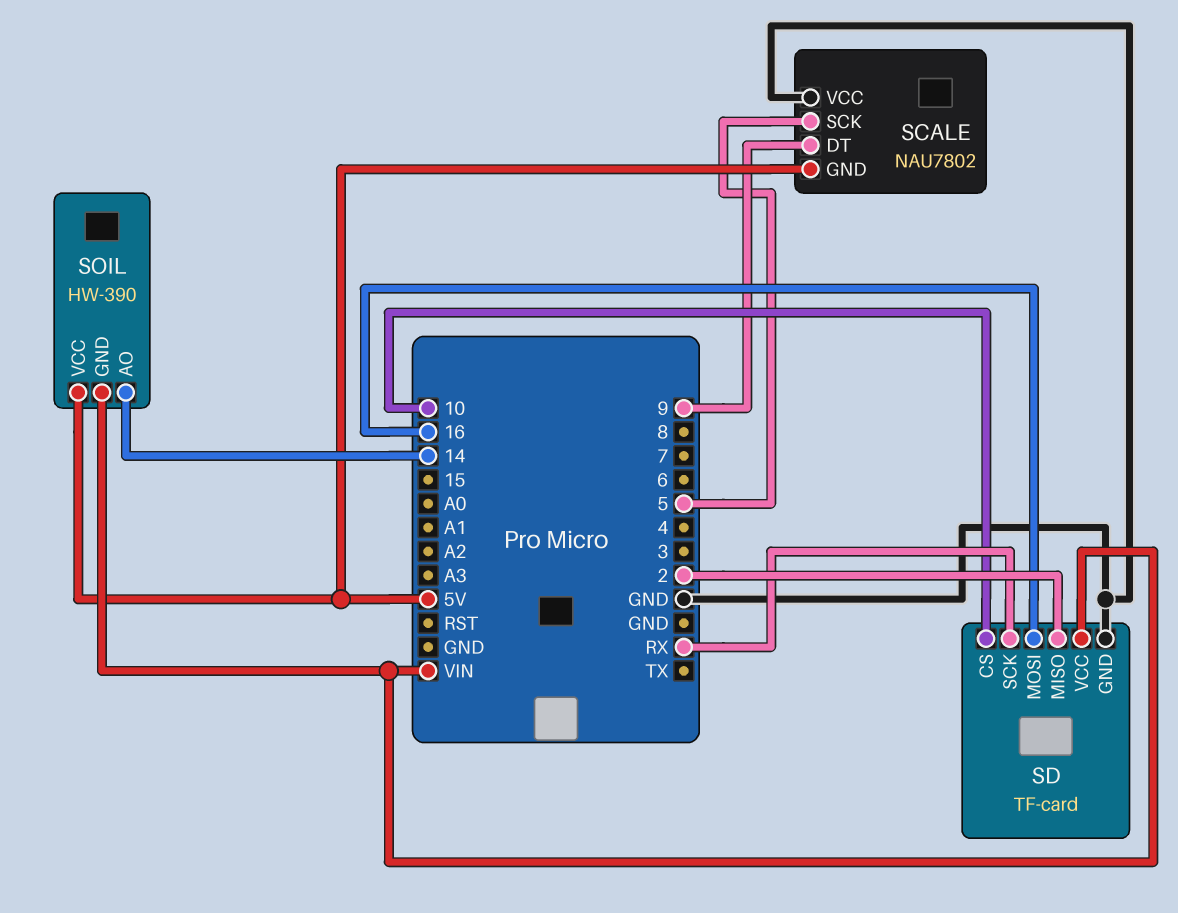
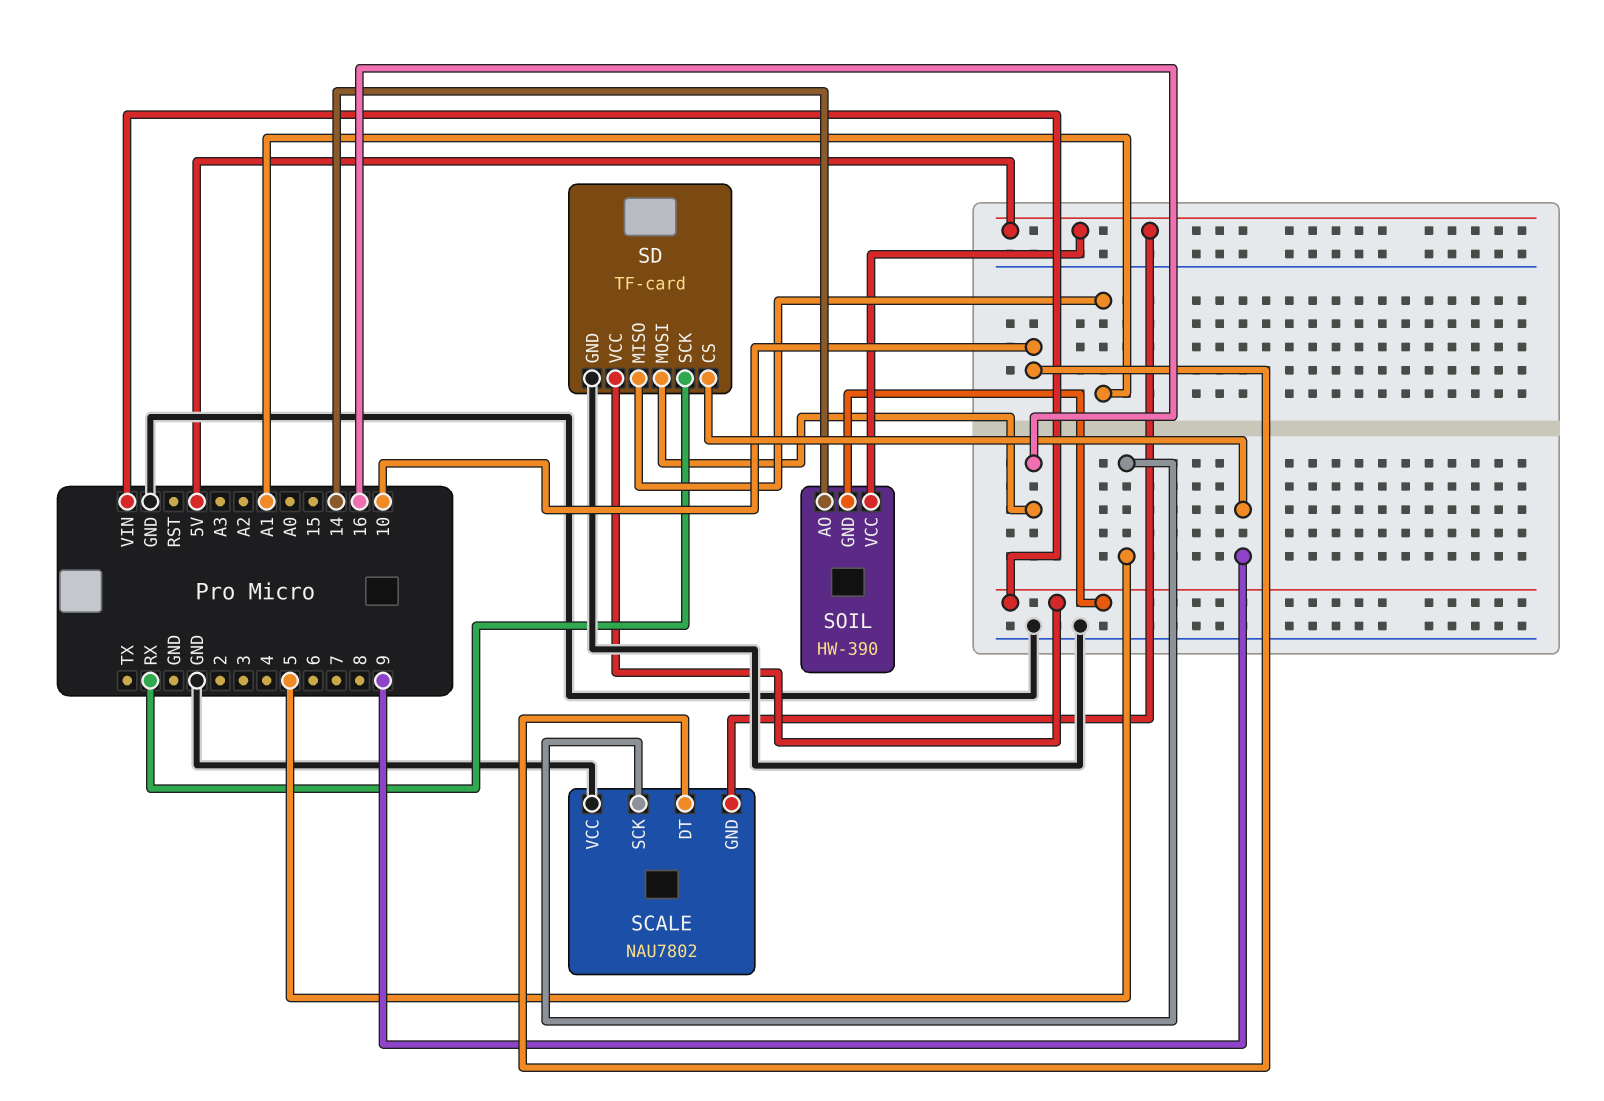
SCALE pin DT: 9 -> 10
SD pin CS: 10 -> 9
SD pin MISO: 2 -> A1

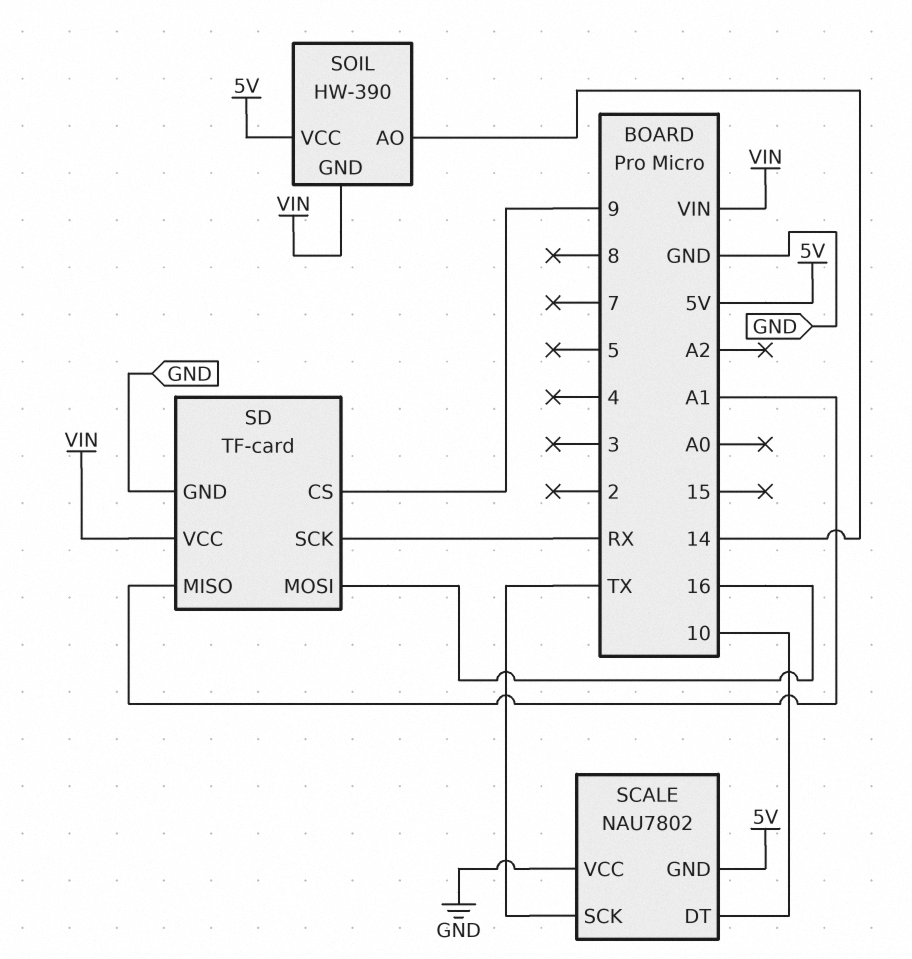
SCALE pin SCK: 5 -> TX

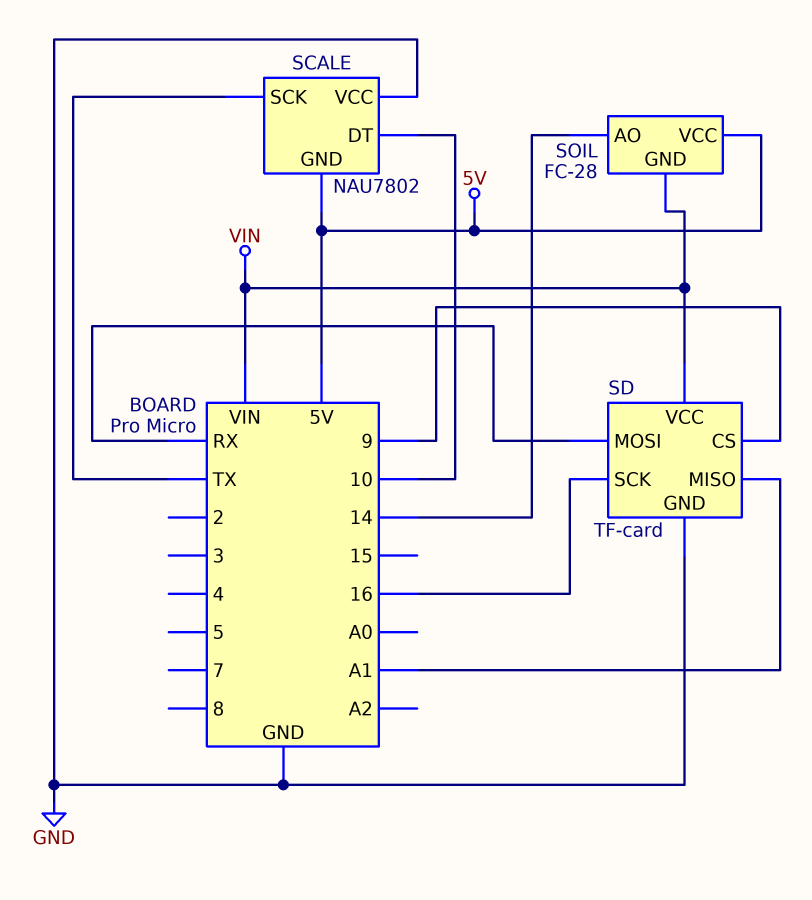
SD pin MOSI: 16 -> RX
SD pin SCK: RX -> 16
SOIL: HW-390 -> FC-28

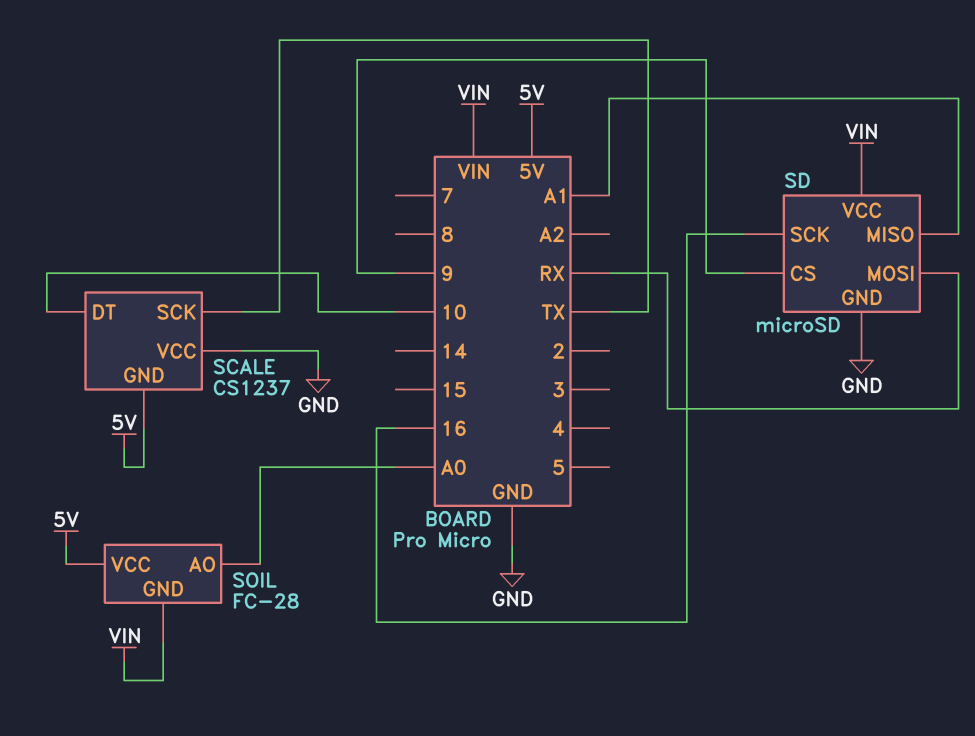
SCALE: NAU7802 -> CS1237
SD: TF-card -> microSD
SOIL pin AO: 14 -> A0

